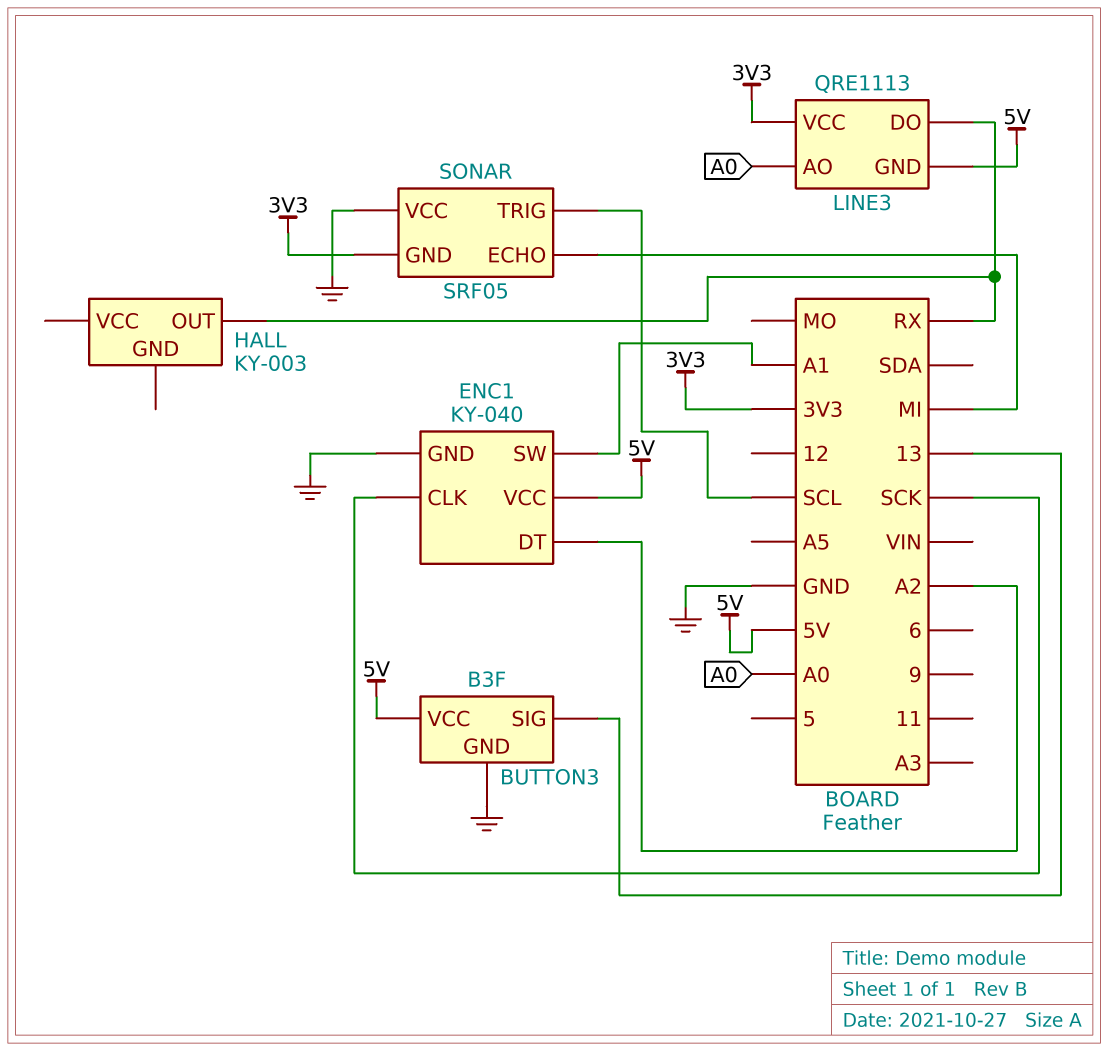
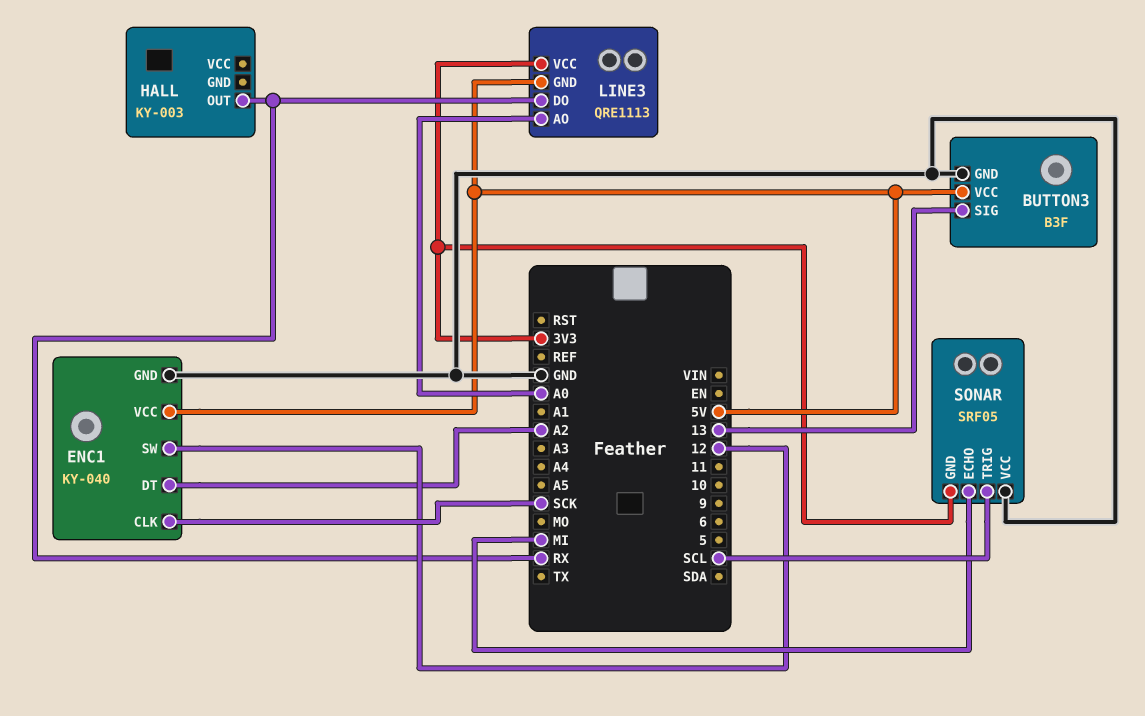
ENC1 pin SW: A1 -> 12

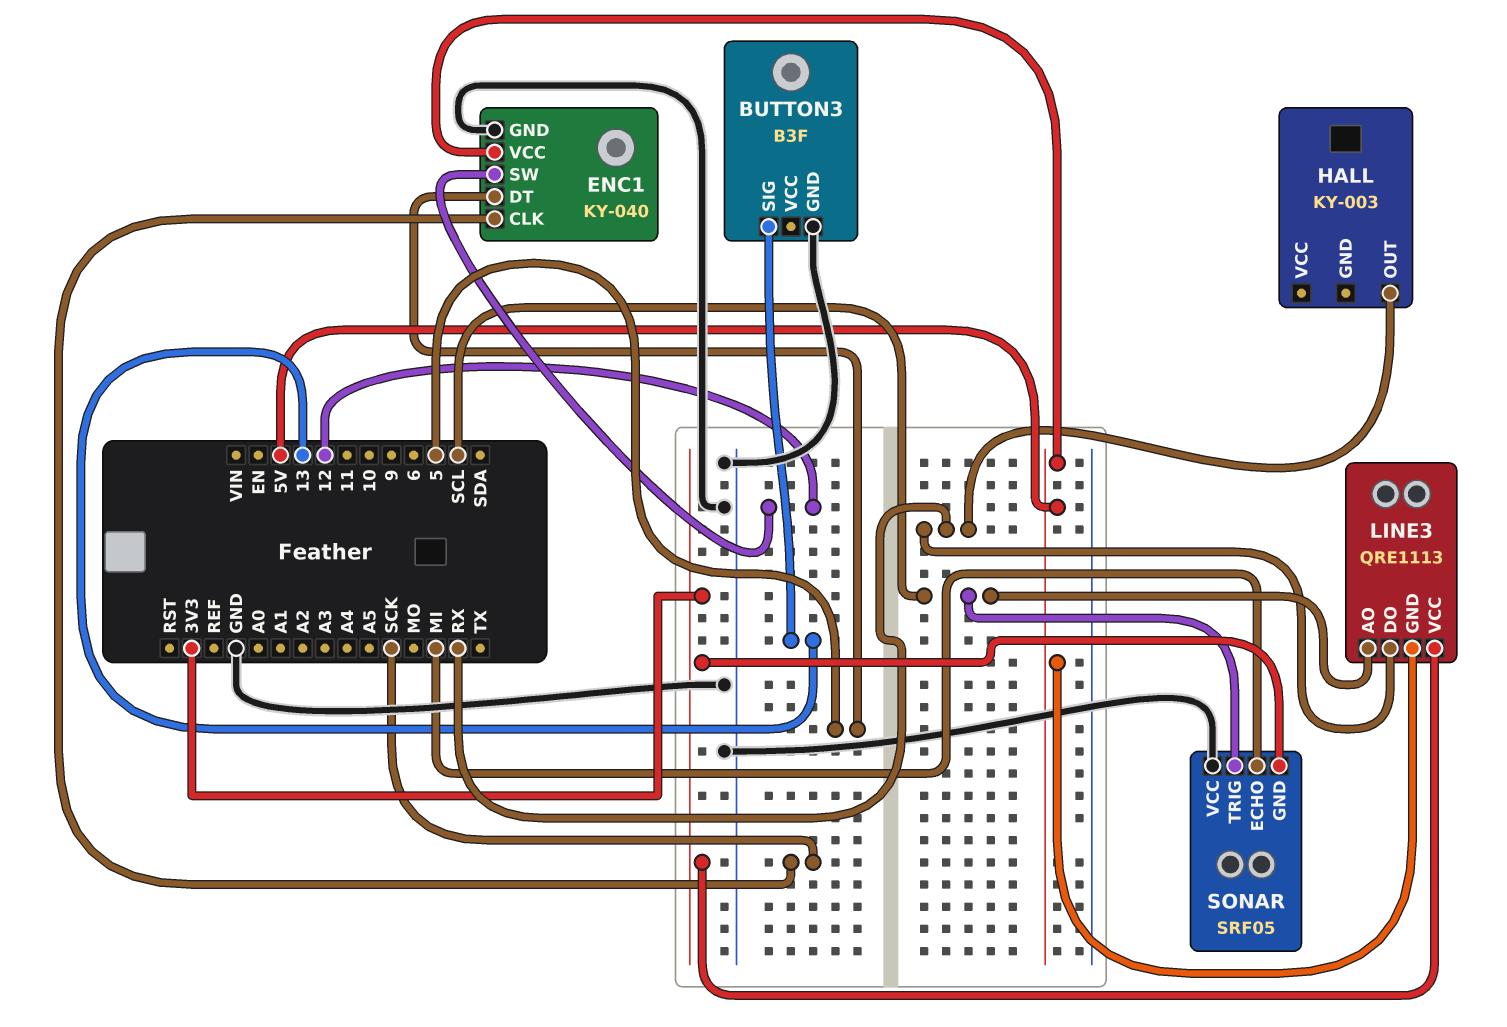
BUTTON3 pin VCC: 5V -> none
ENC1 pin DT: A2 -> 5
LINE3 pin AO: A0 -> SCL

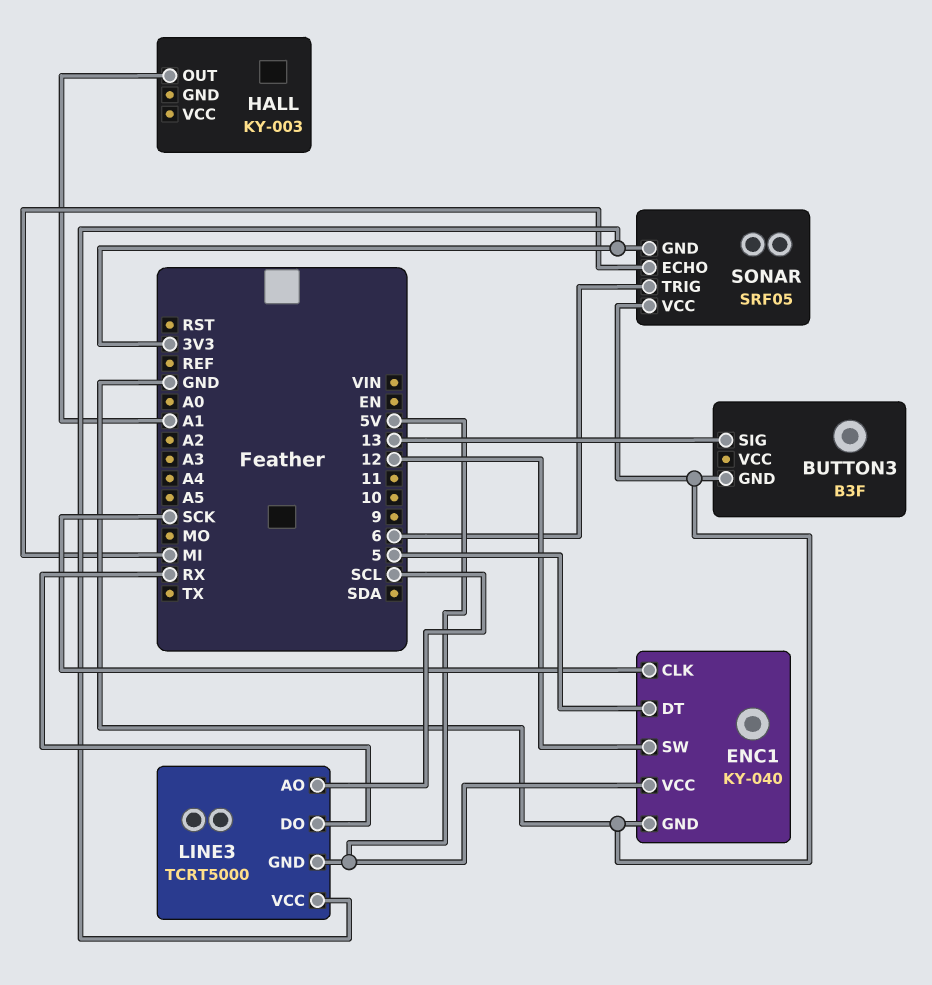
HALL pin OUT: RX -> A1
LINE3: QRE1113 -> TCRT5000
SONAR pin TRIG: SCL -> 6

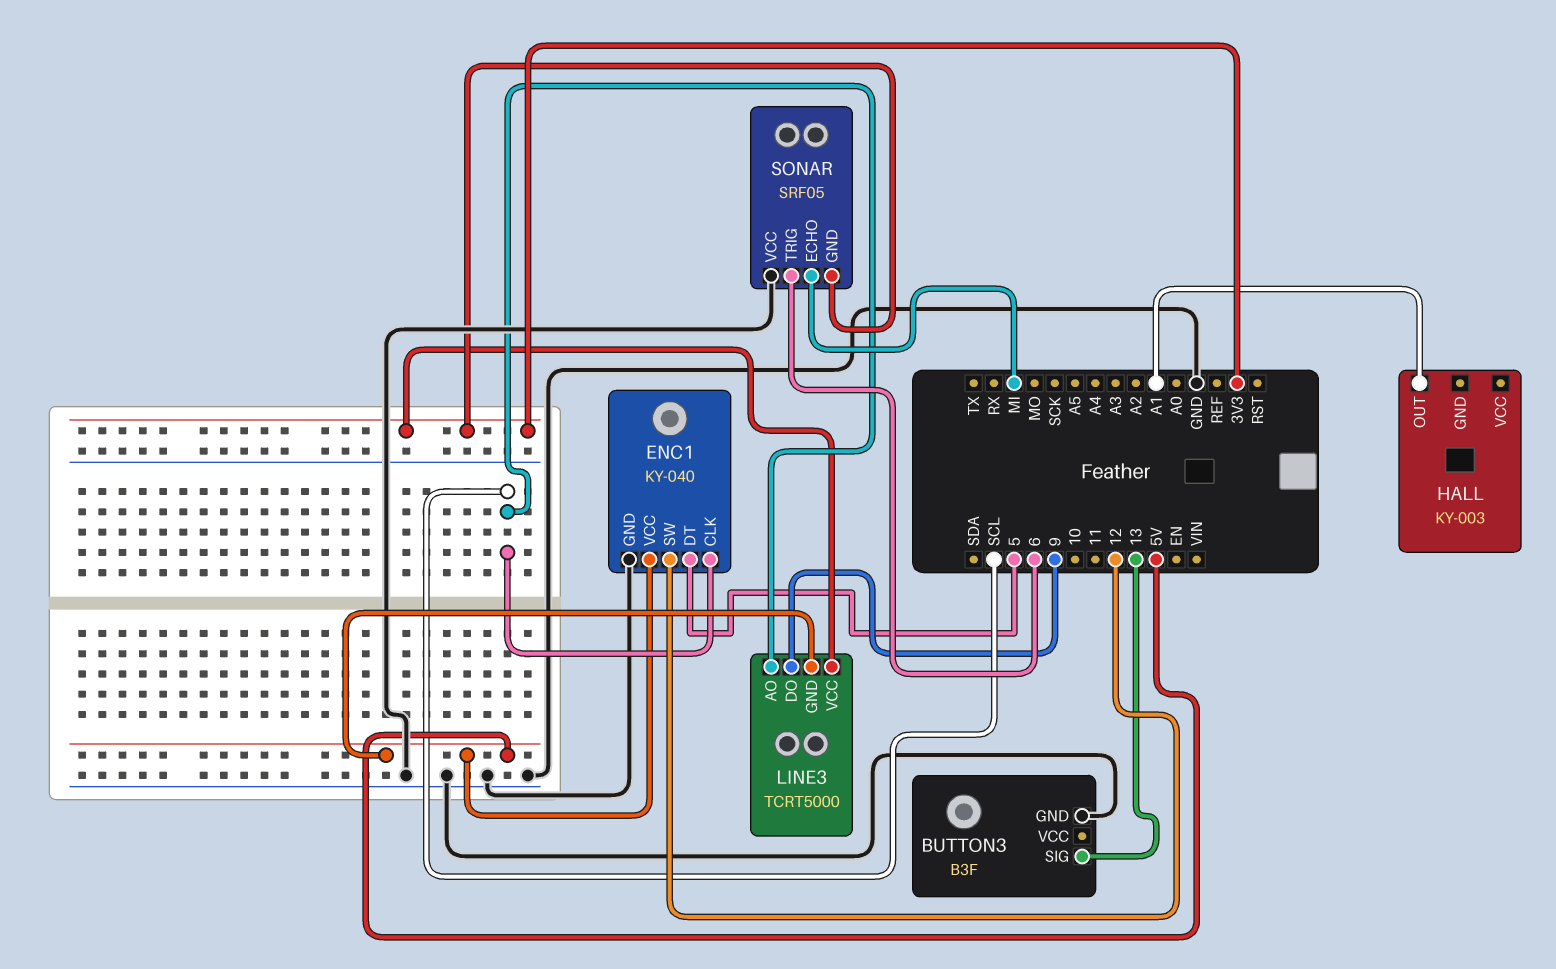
ENC1 pin CLK: SCK -> SCL
LINE3 pin DO: RX -> 9

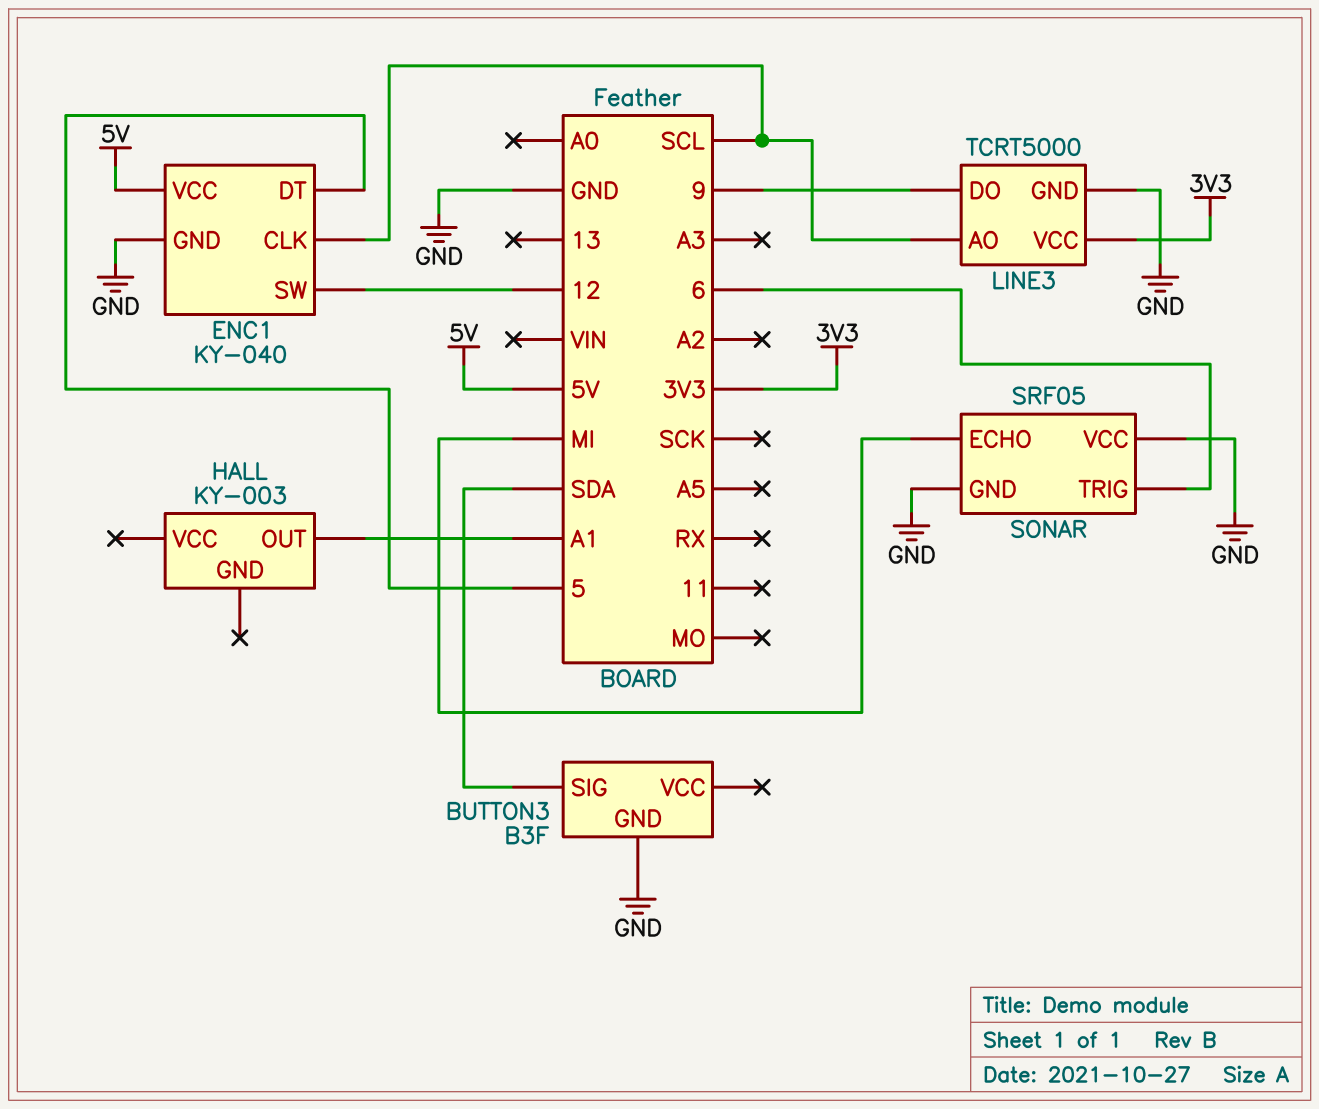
BUTTON3 pin SIG: 13 -> SDA
LINE3 pin GND: 5V -> GND
SONAR pin GND: 3V3 -> GND

